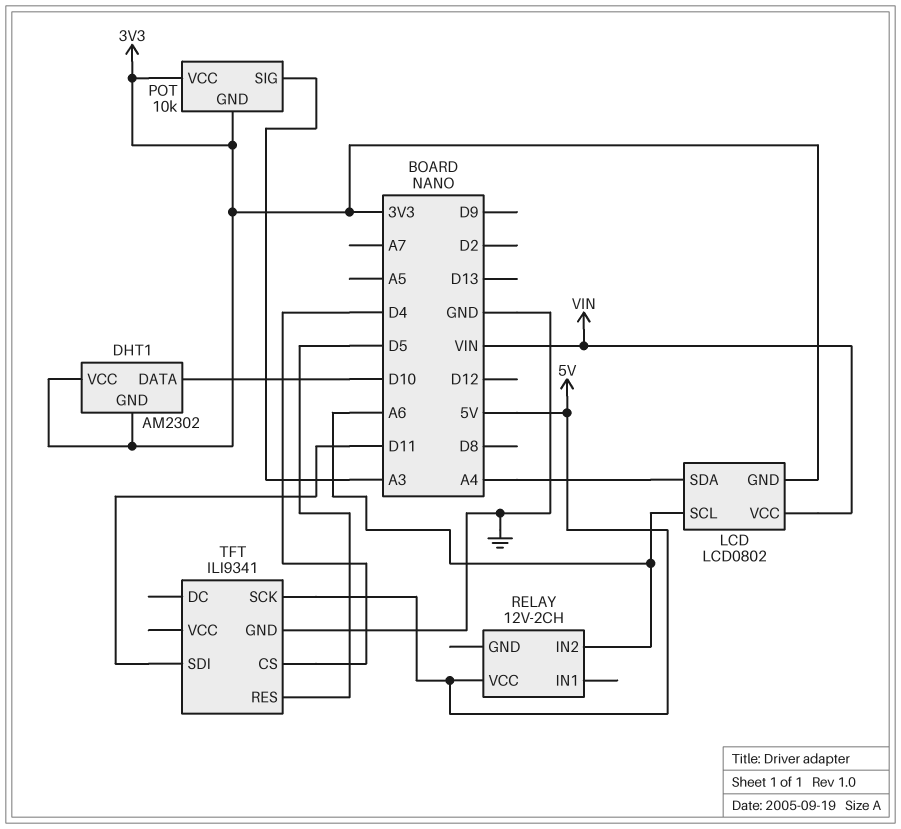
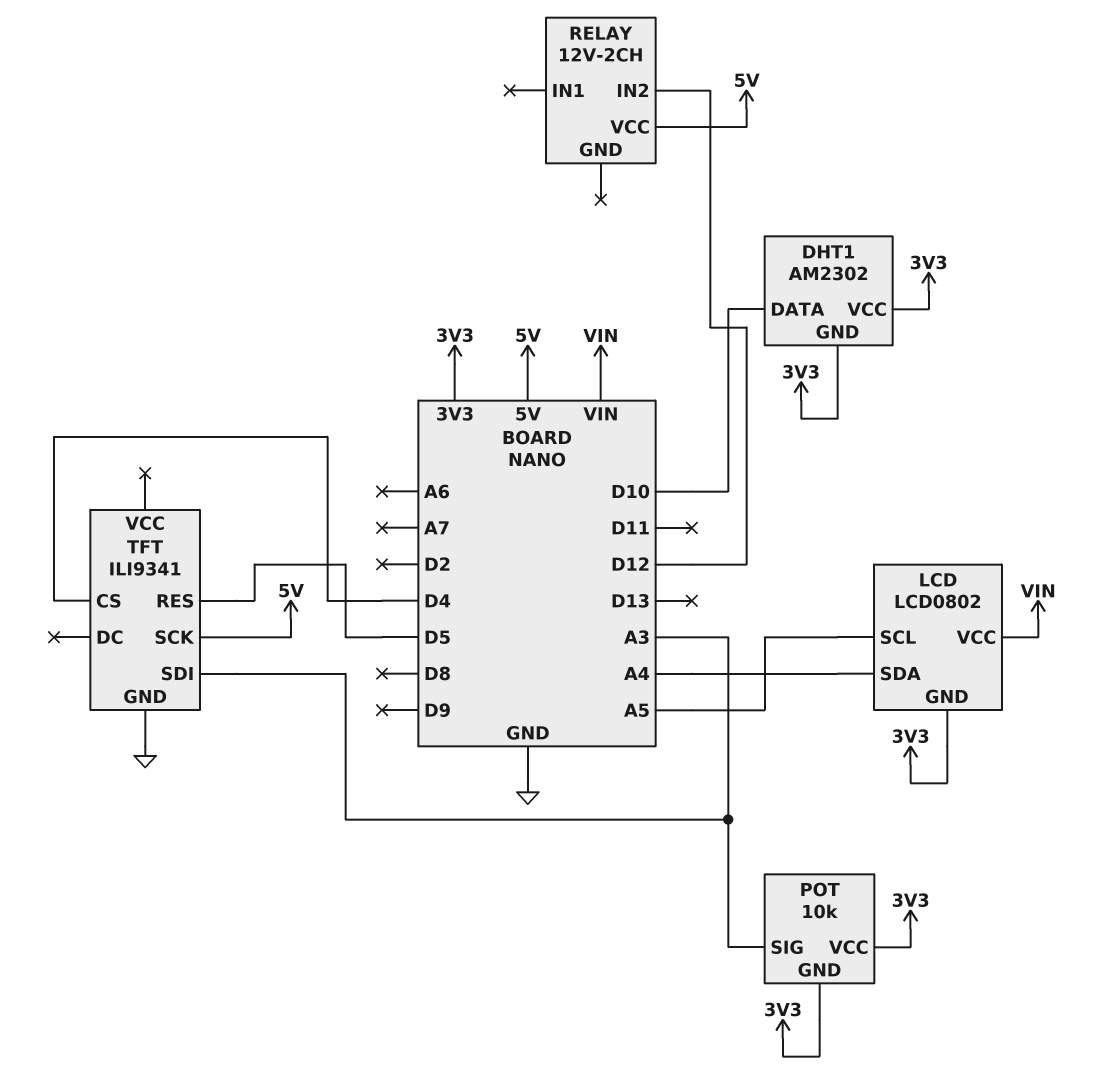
LCD pin SCL: A6 -> A5
RELAY pin IN2: A6 -> D12
TFT pin SDI: D11 -> A3

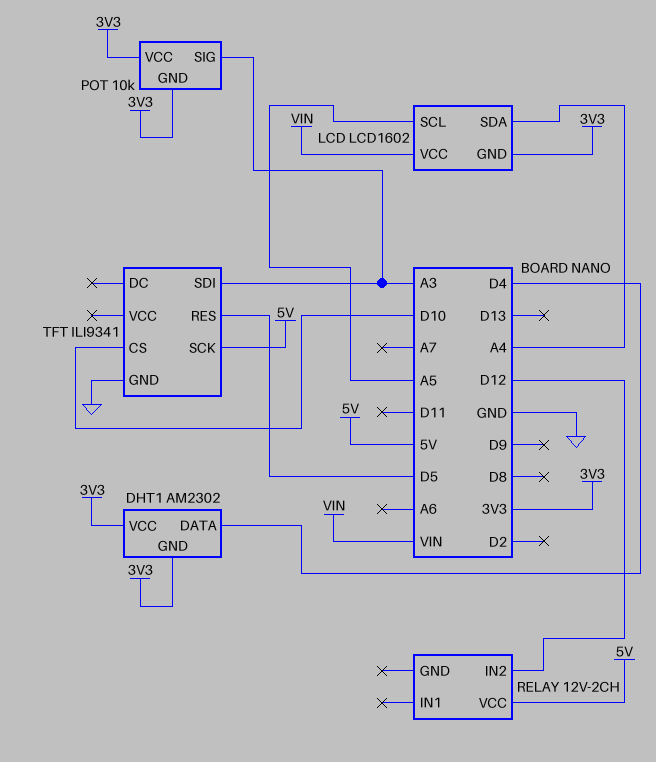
DHT1 pin DATA: D10 -> D4
LCD: LCD0802 -> LCD1602
TFT pin CS: D4 -> D10

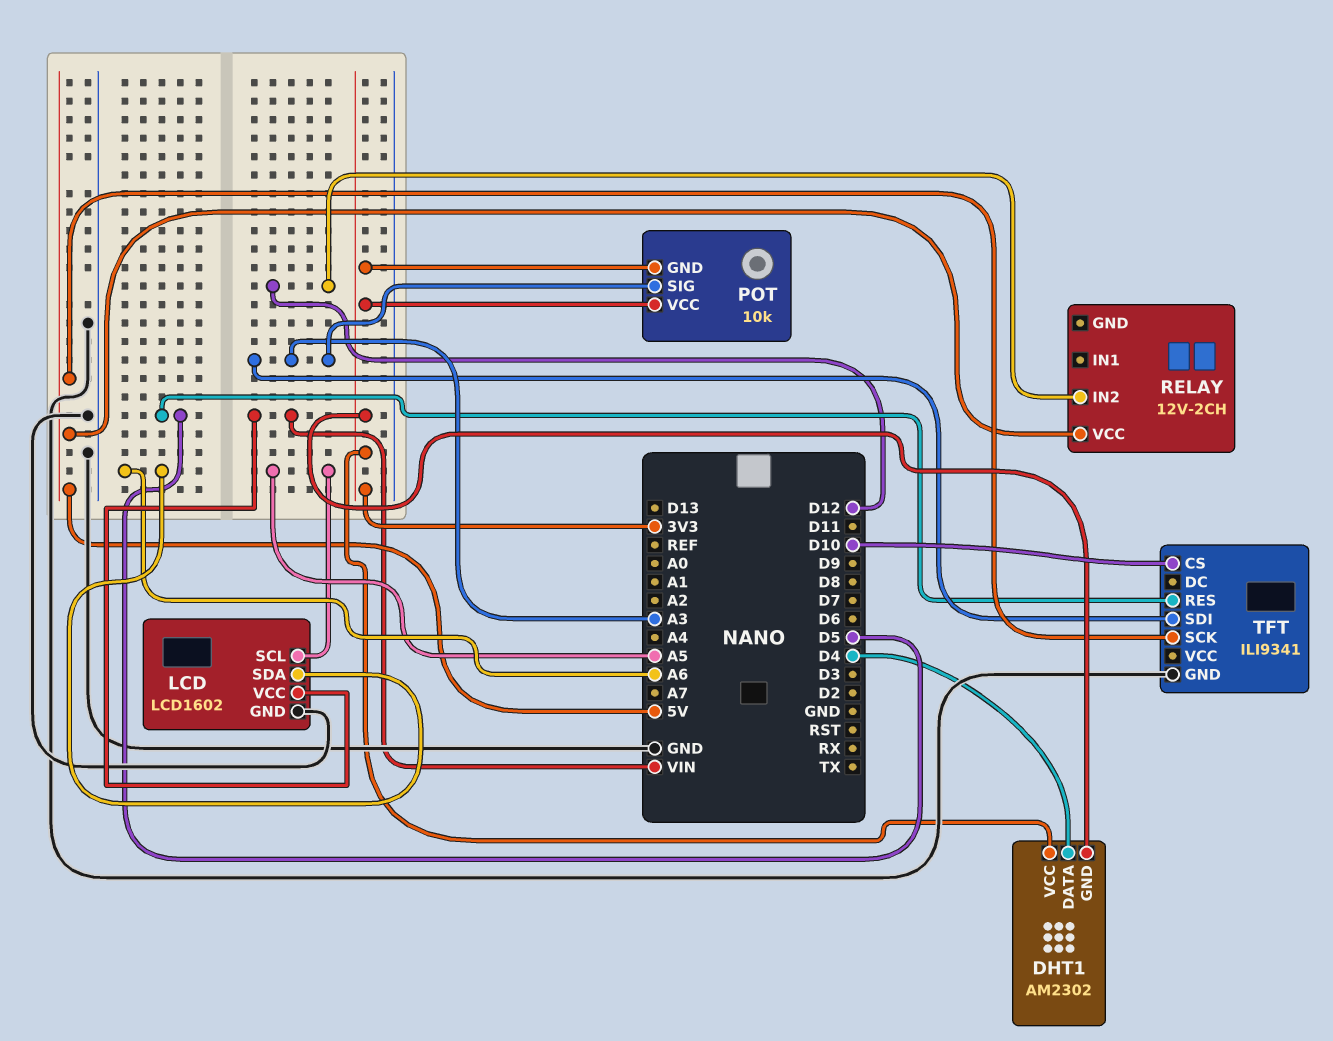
LCD pin GND: 3V3 -> GND
LCD pin SDA: A4 -> A6

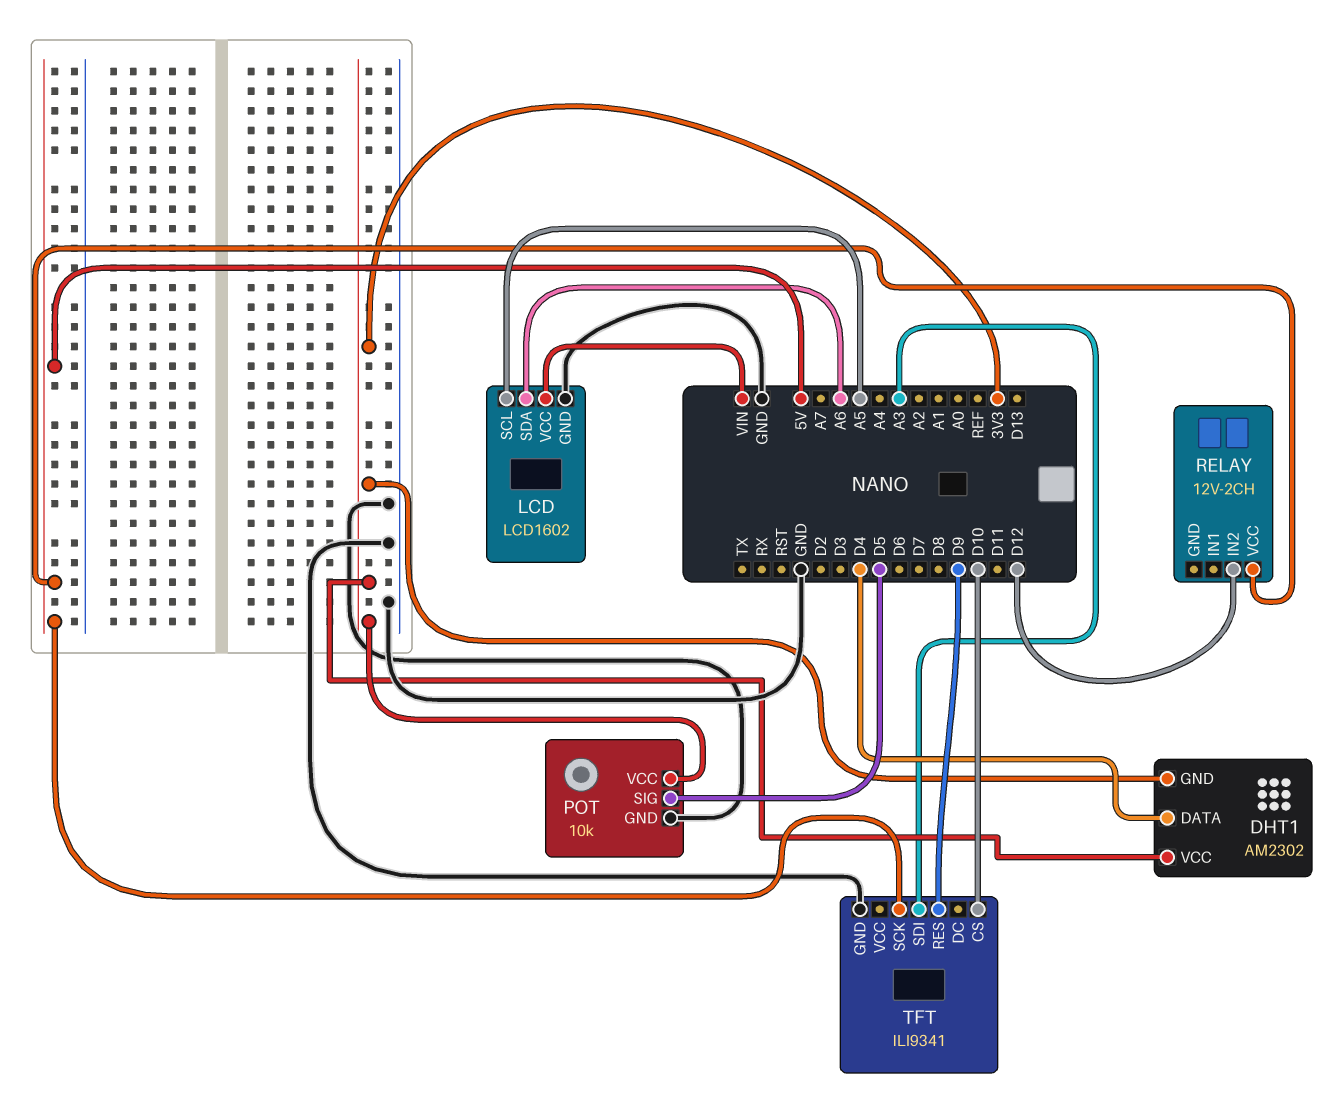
POT pin GND: 3V3 -> GND
POT pin SIG: A3 -> D5
TFT pin RES: D5 -> D9

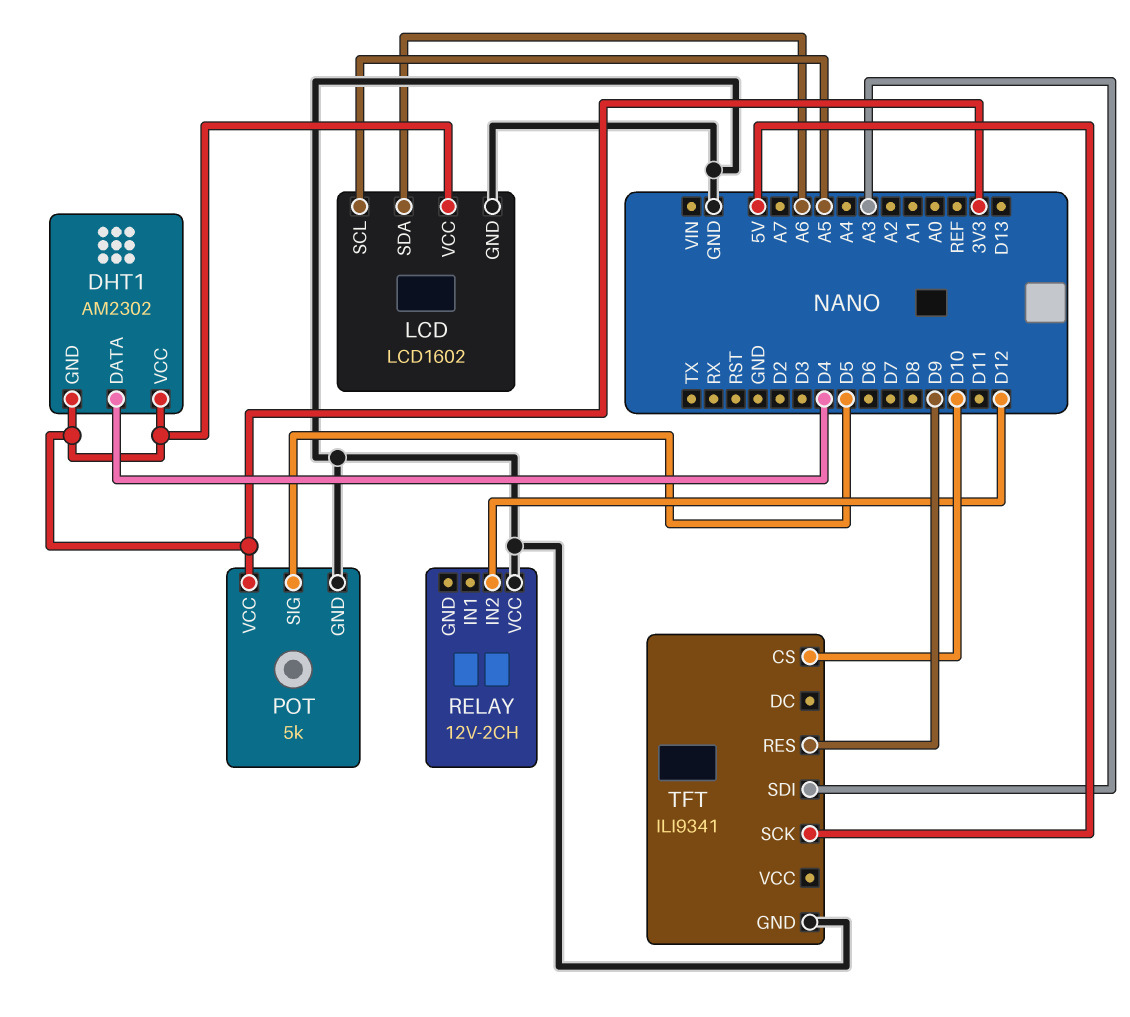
LCD pin VCC: VIN -> 3V3
POT: 10k -> 5k
RELAY pin VCC: 5V -> GND

